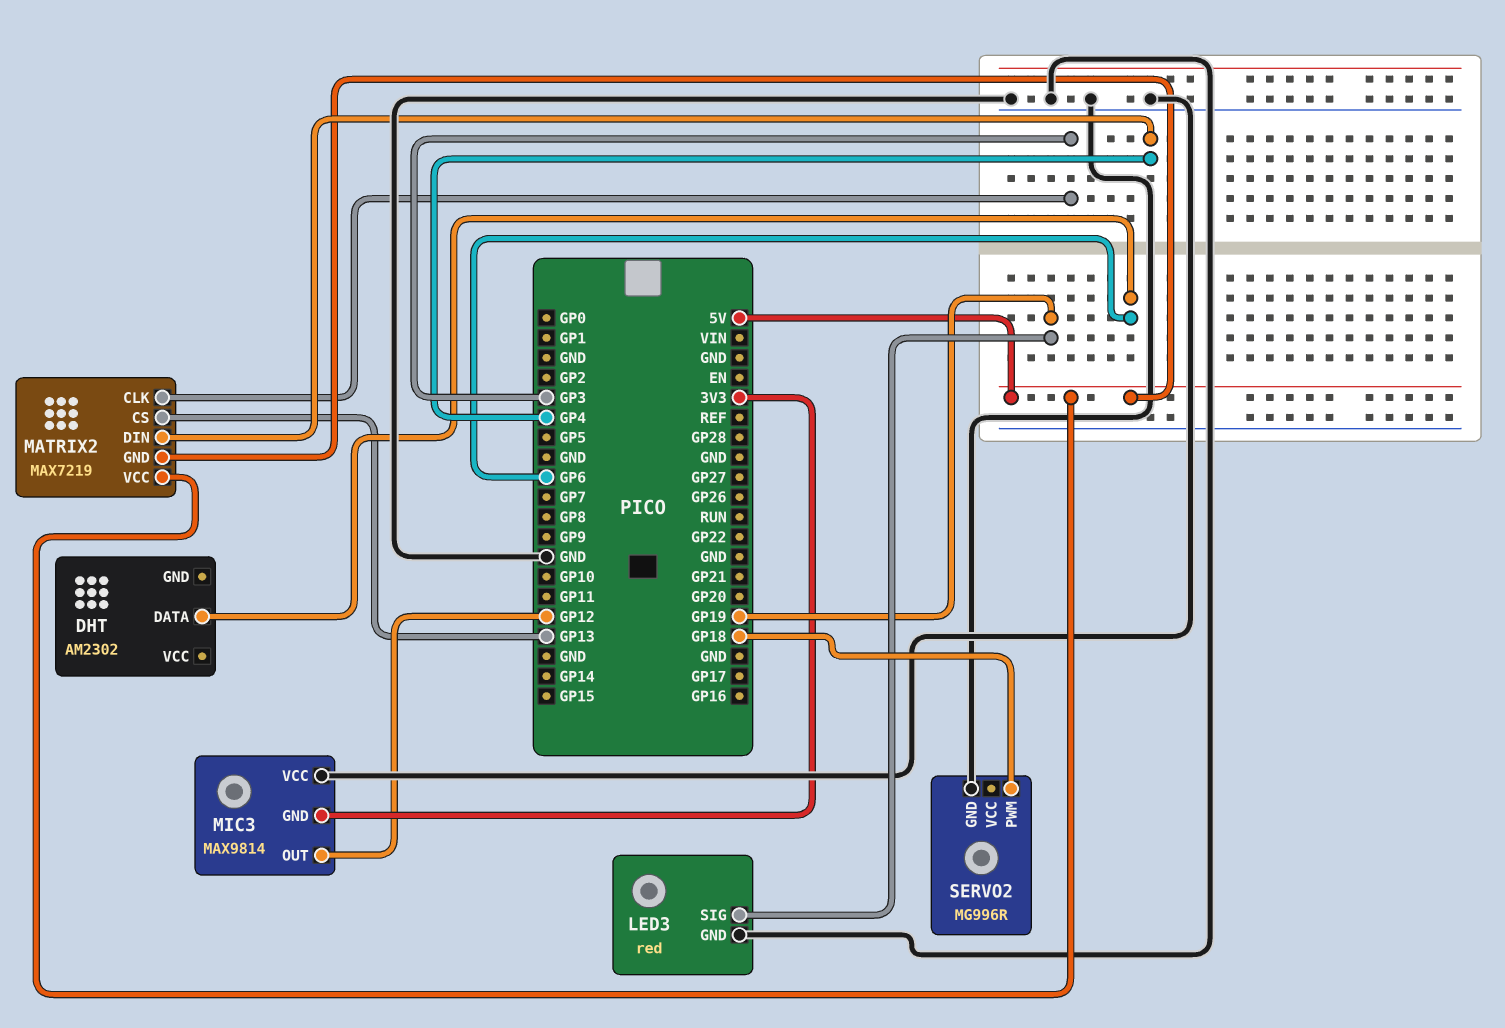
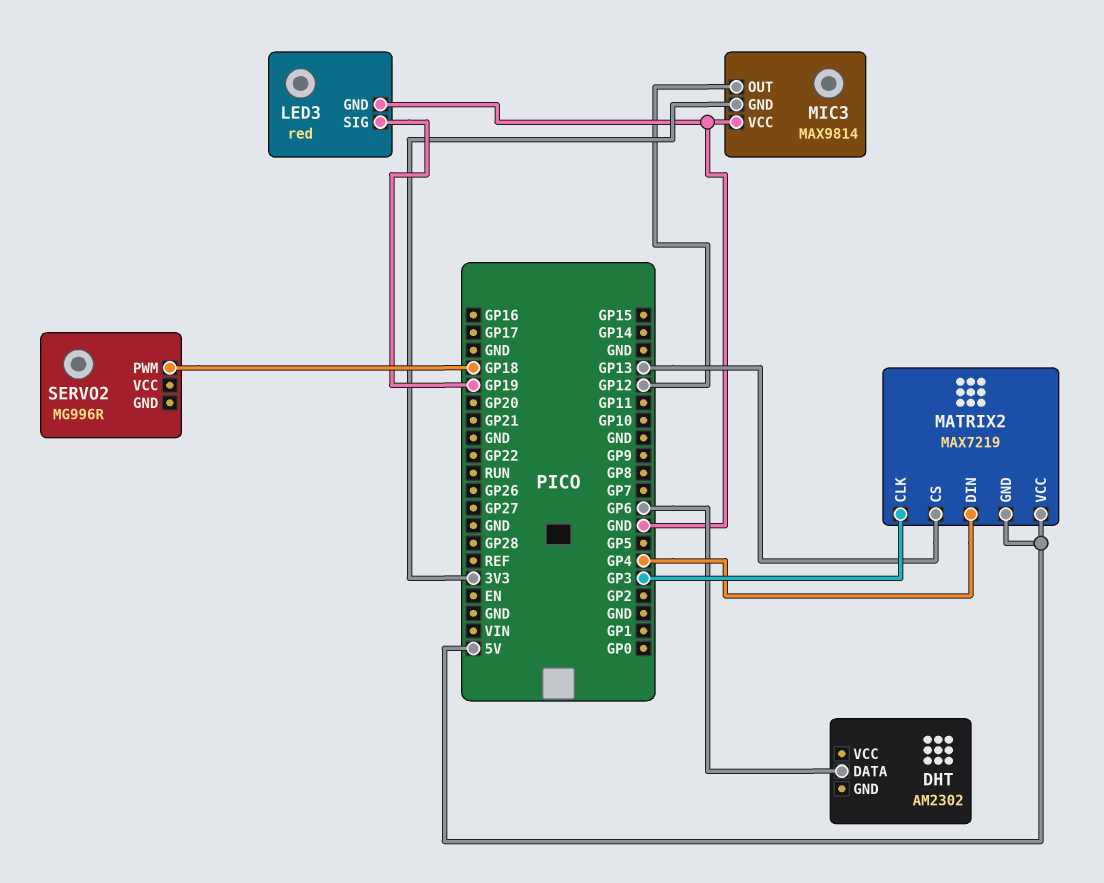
SERVO2 pin GND: GND -> none

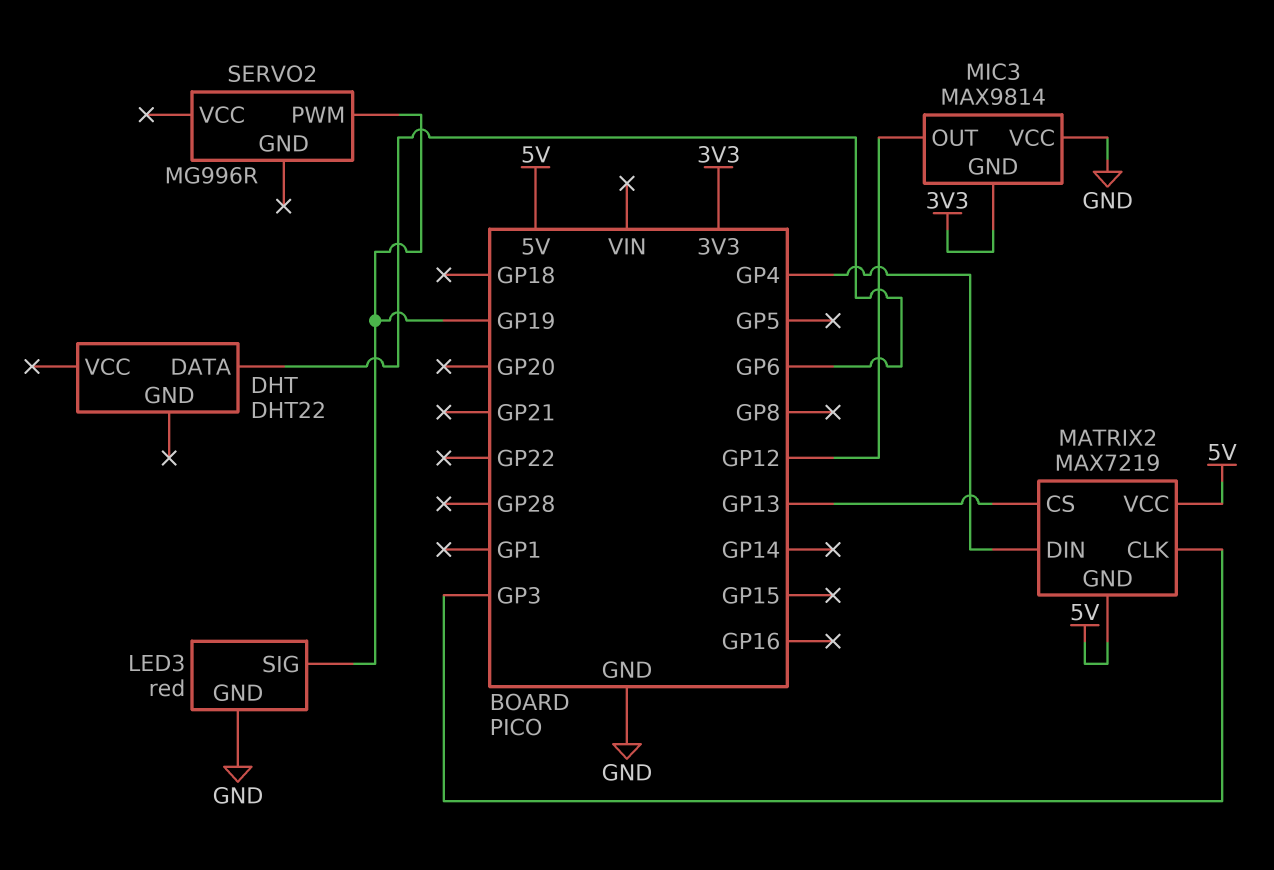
DHT: AM2302 -> DHT22
SERVO2 pin PWM: GP18 -> GP19

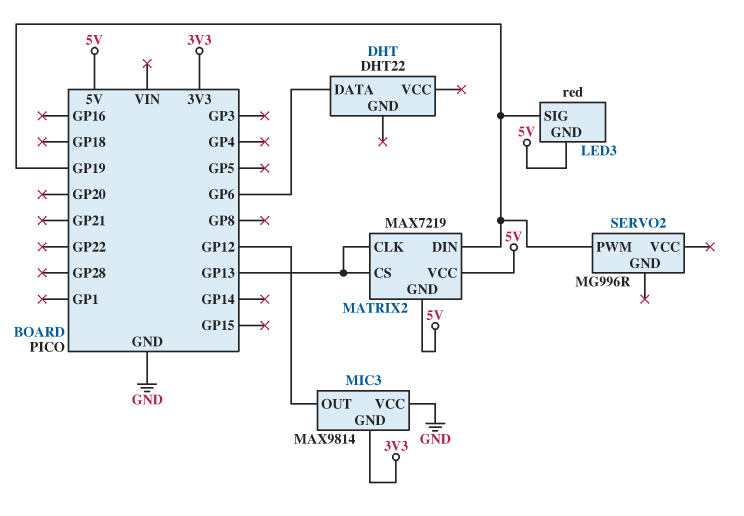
LED3 pin GND: GND -> 5V
MATRIX2 pin CLK: GP3 -> GP13
MATRIX2 pin DIN: GP4 -> GP19

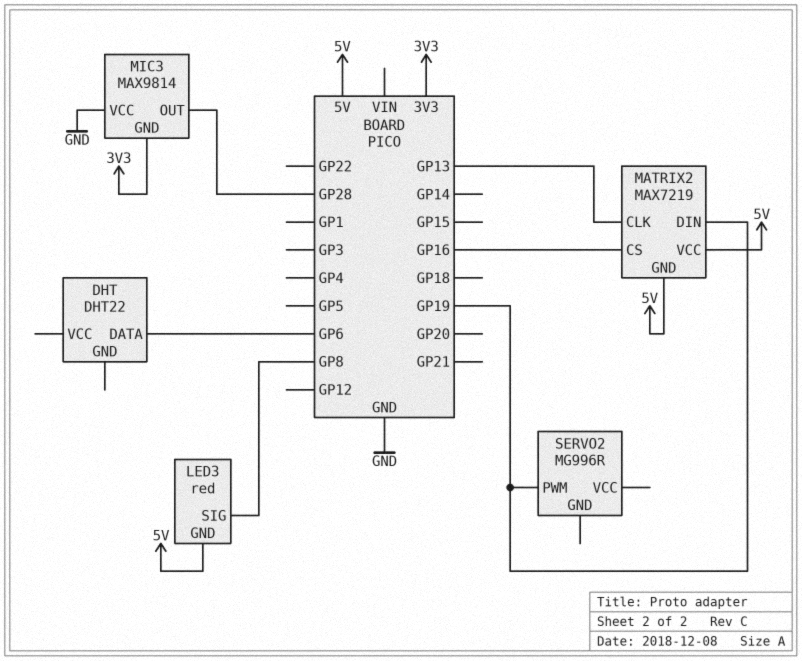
LED3 pin SIG: GP19 -> GP8
MATRIX2 pin CS: GP13 -> GP16
MIC3 pin OUT: GP12 -> GP28

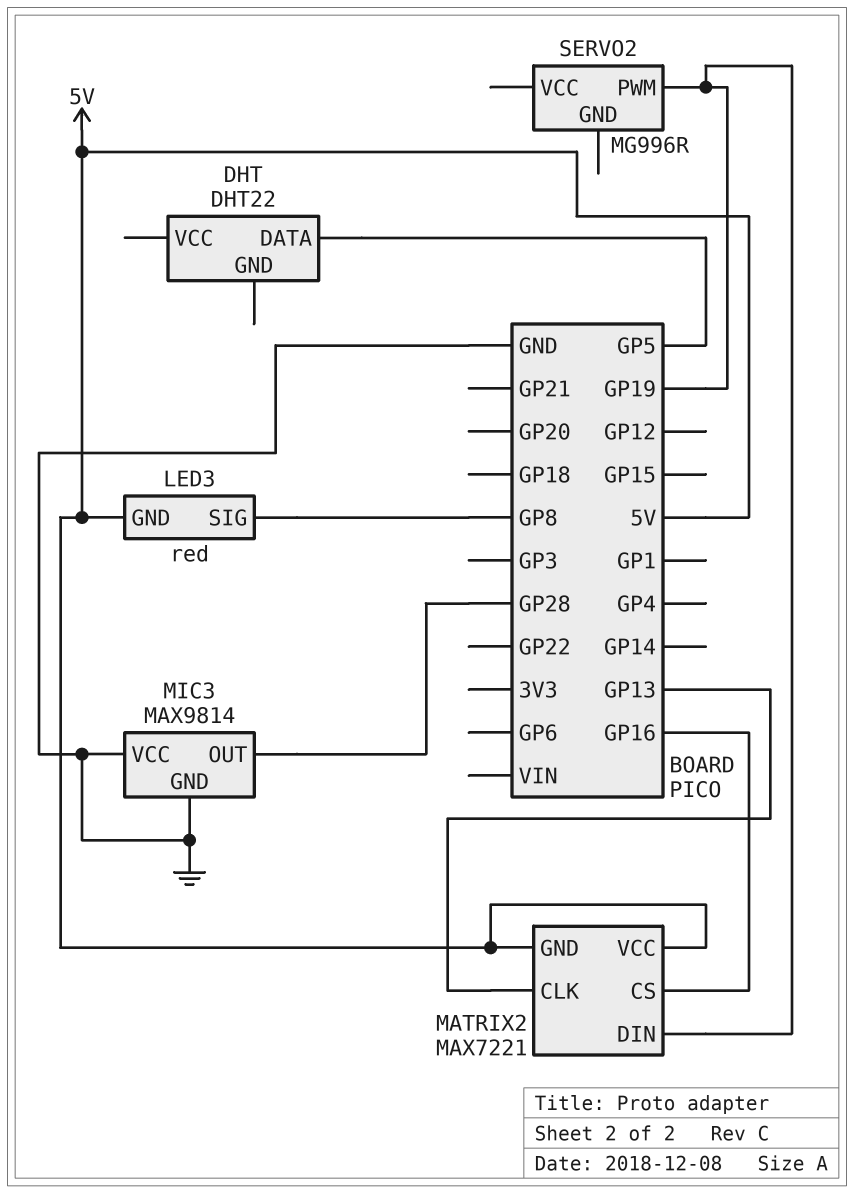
DHT pin DATA: GP6 -> GP5
MATRIX2: MAX7219 -> MAX7221
MIC3 pin GND: 3V3 -> GND

